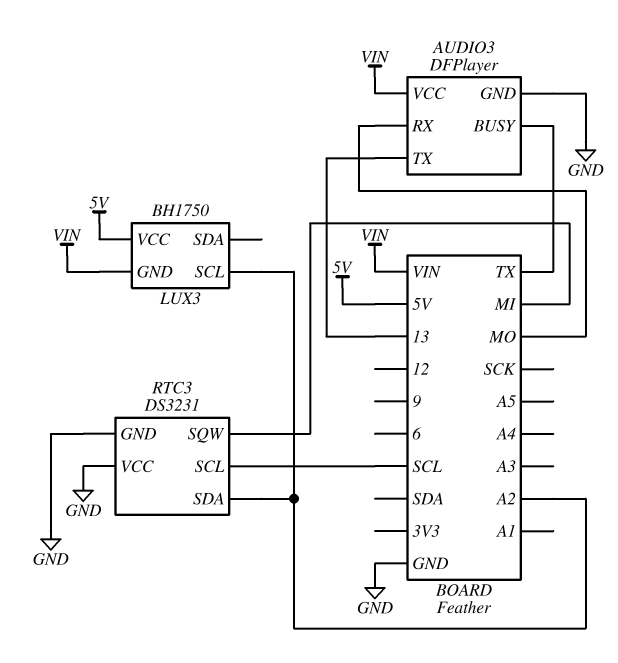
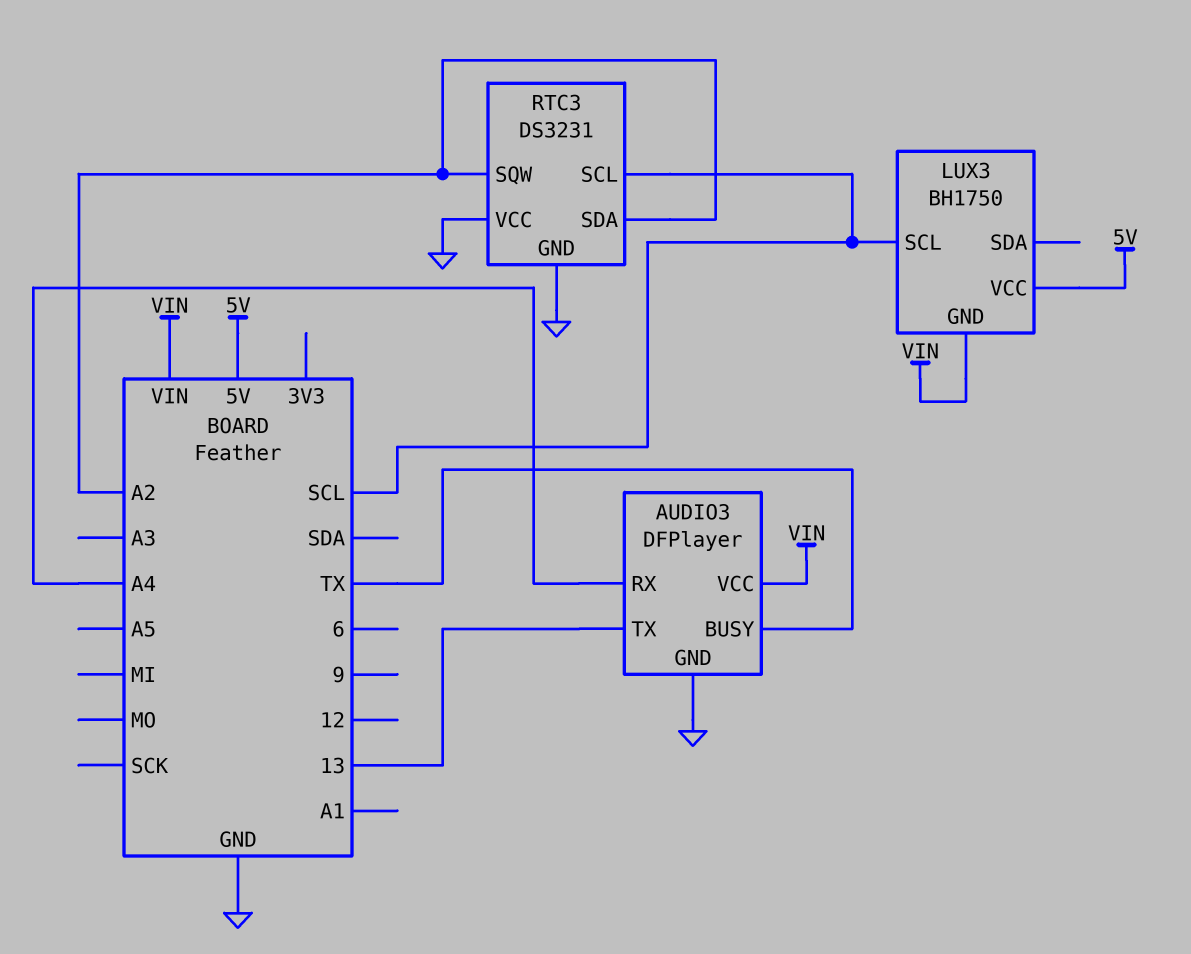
AUDIO3 pin RX: MO -> A4
LUX3 pin SCL: A2 -> SCL
RTC3 pin SQW: MI -> A2

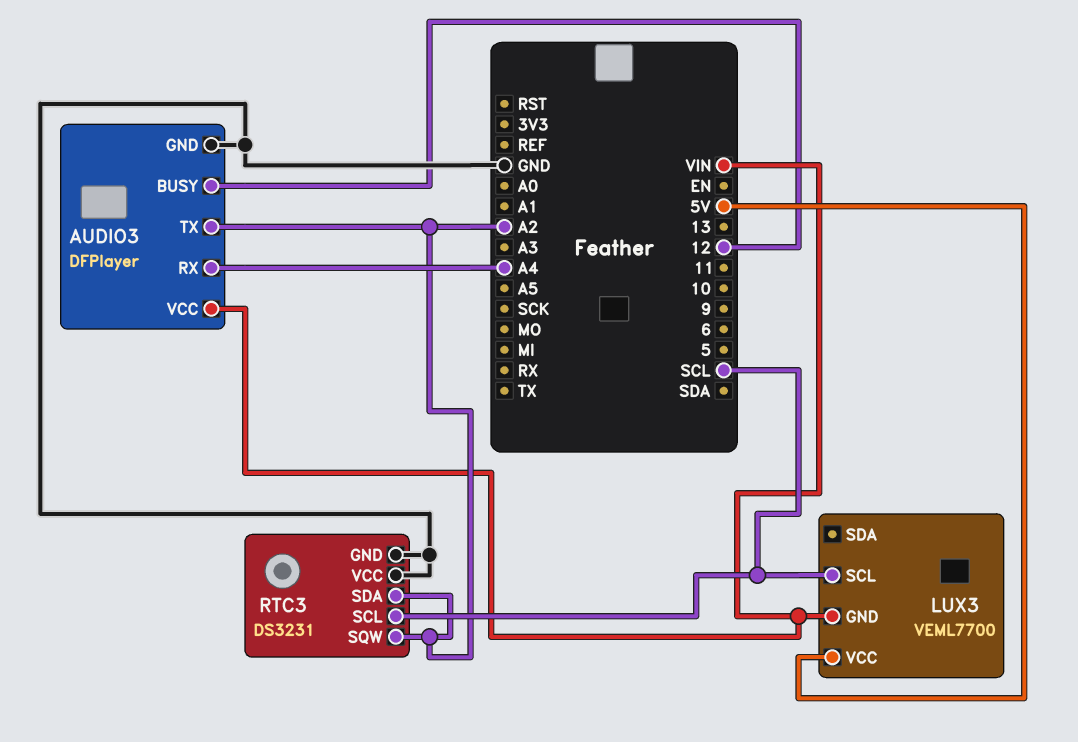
AUDIO3 pin BUSY: TX -> 12
AUDIO3 pin TX: 13 -> A2
LUX3: BH1750 -> VEML7700

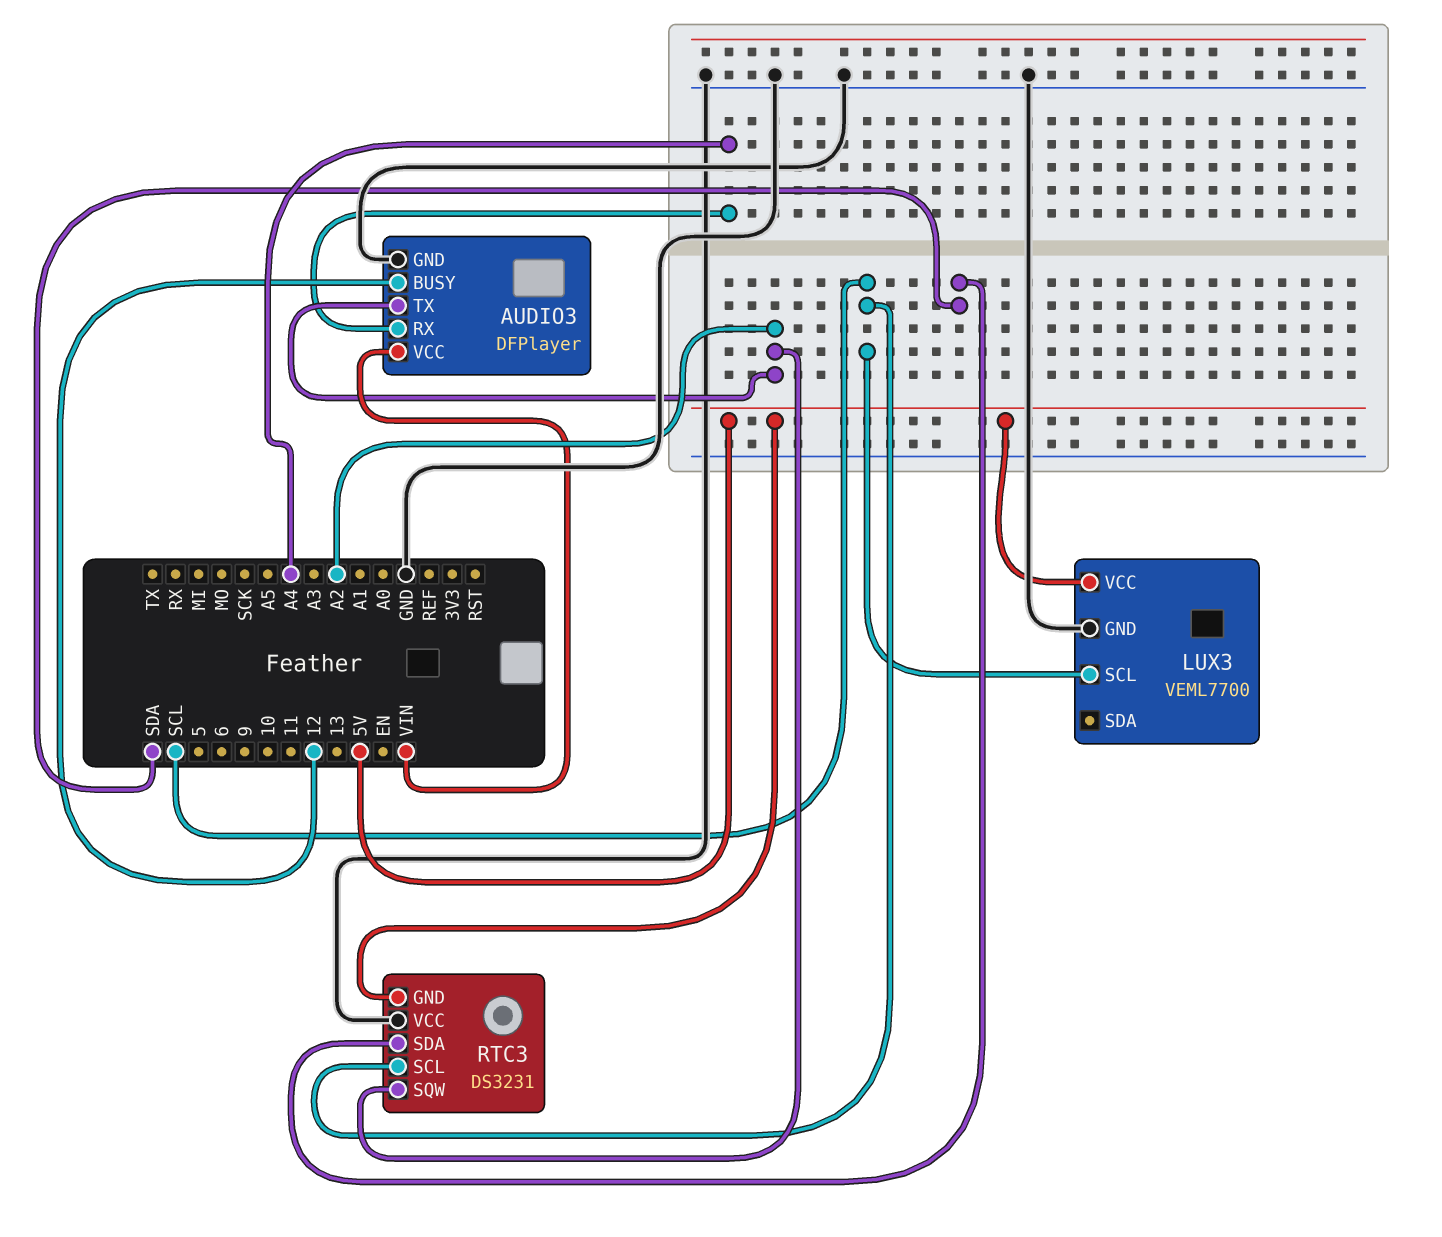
LUX3 pin GND: VIN -> GND
RTC3 pin GND: GND -> 5V
RTC3 pin SDA: A2 -> SDA

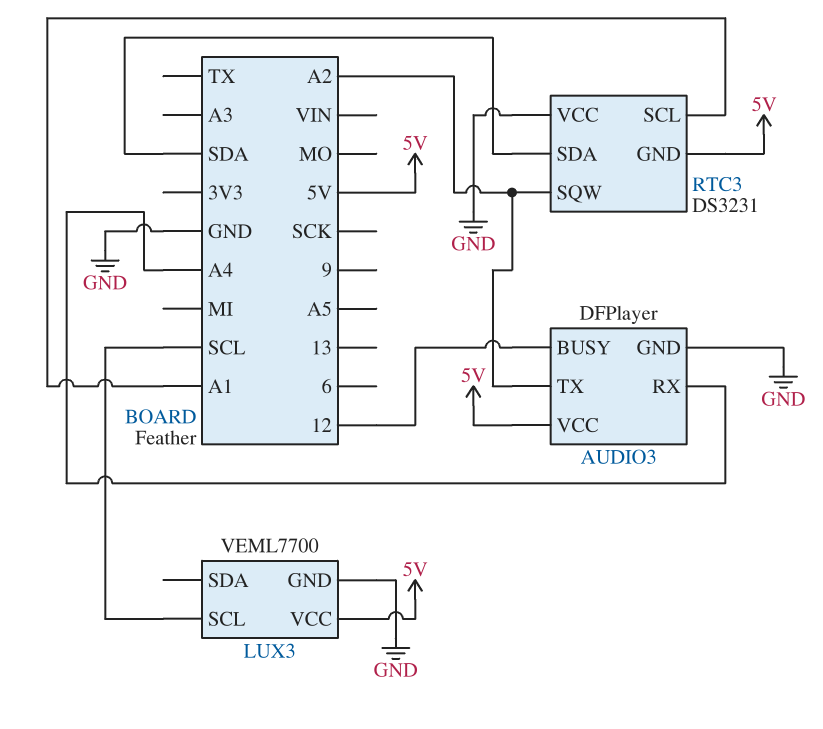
AUDIO3 pin VCC: VIN -> 5V
RTC3 pin SCL: SCL -> A1

